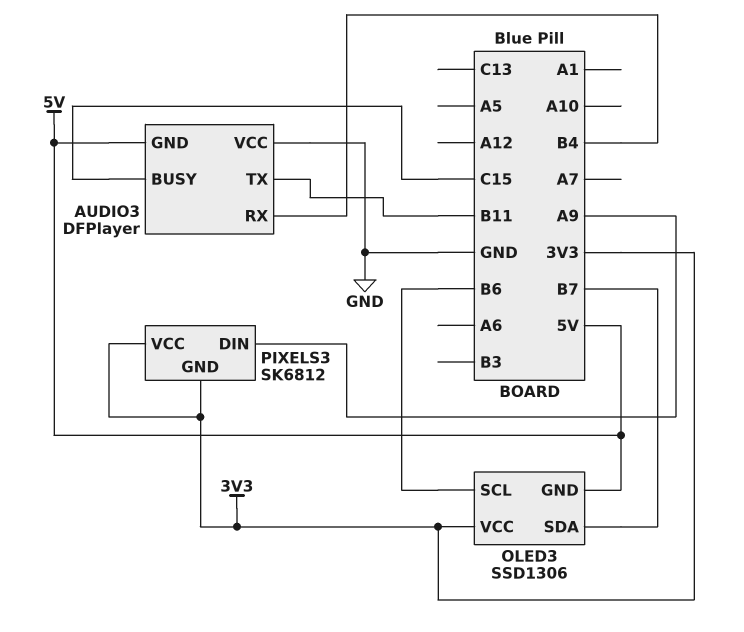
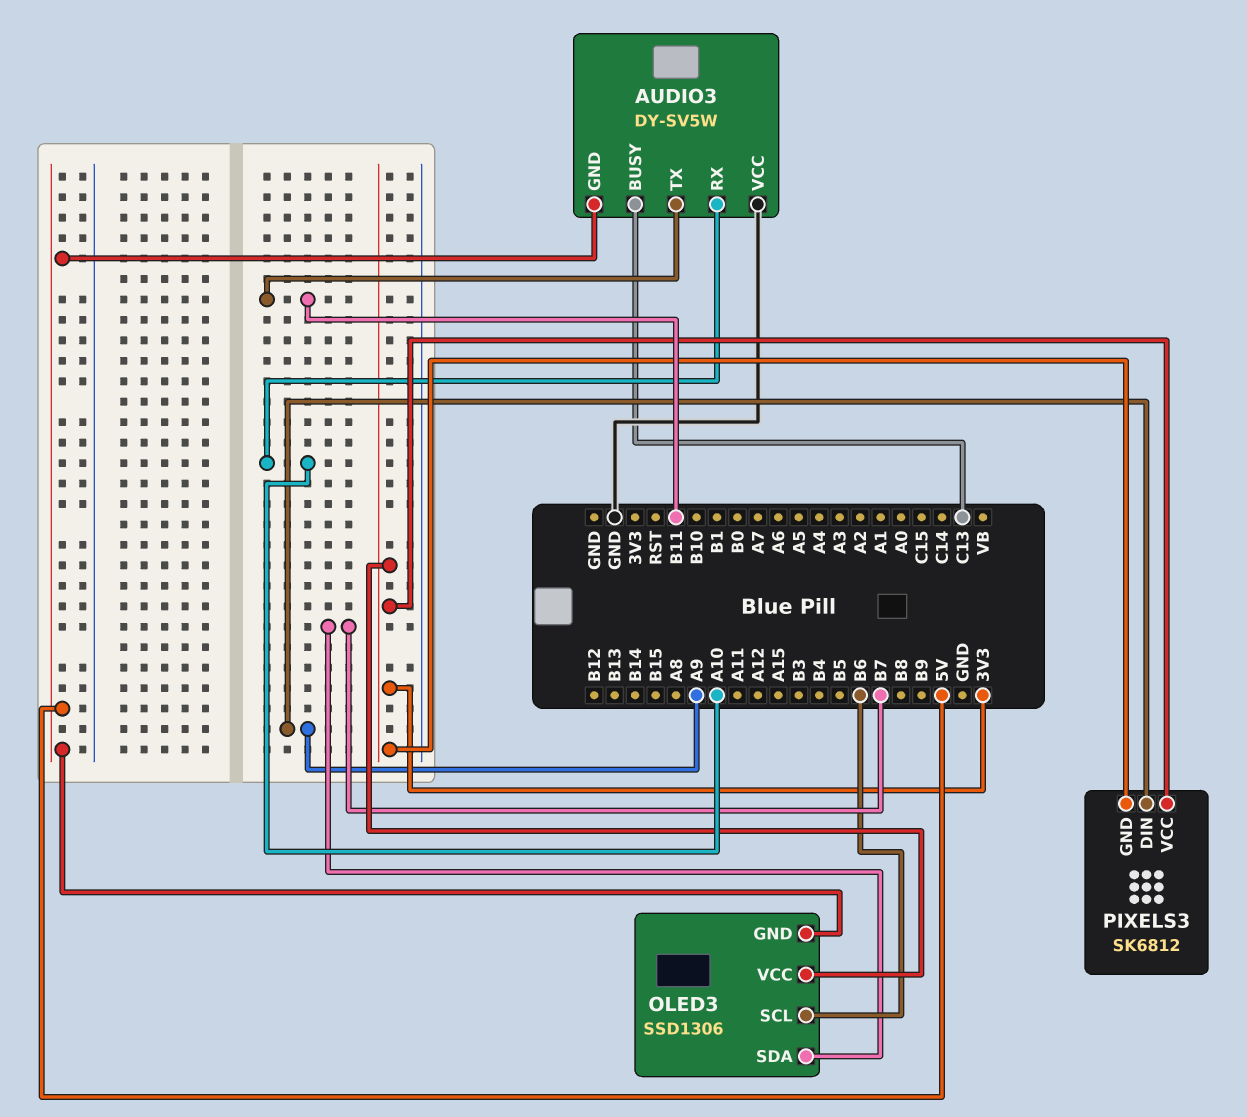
AUDIO3: DFPlayer -> DY-SV5W
AUDIO3 pin BUSY: C15 -> C13
AUDIO3 pin RX: B4 -> A10

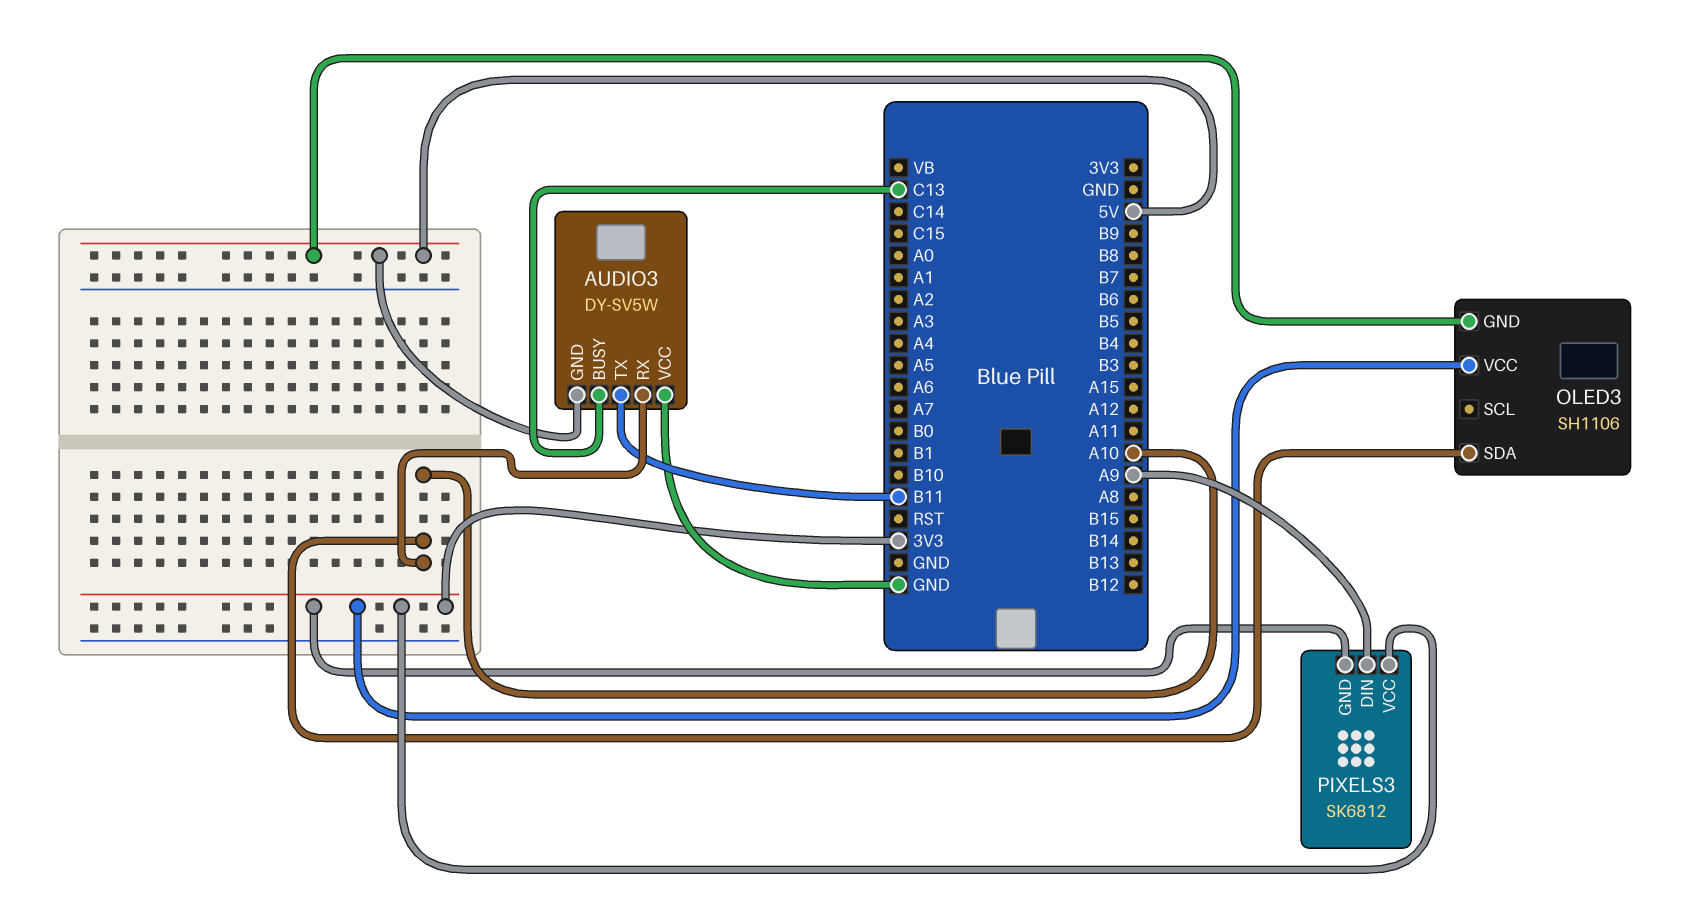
OLED3: SSD1306 -> SH1106
OLED3 pin SCL: B6 -> none
OLED3 pin SDA: B7 -> A10

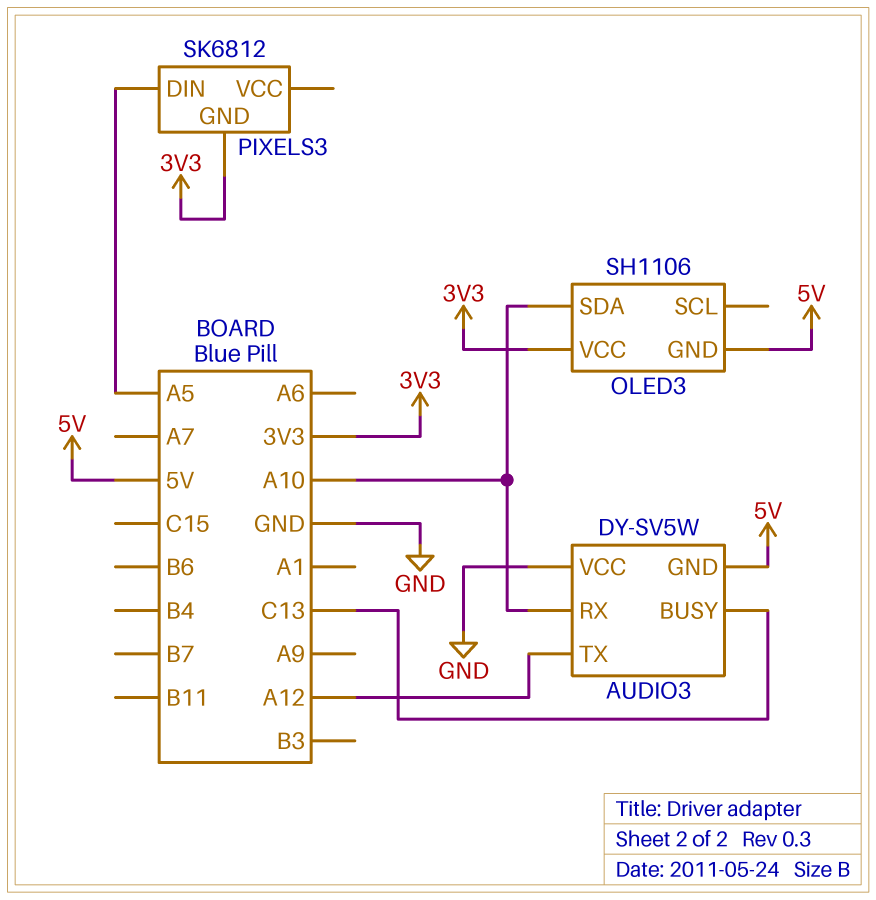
AUDIO3 pin TX: B11 -> A12
PIXELS3 pin DIN: A9 -> A5
PIXELS3 pin VCC: 3V3 -> none

